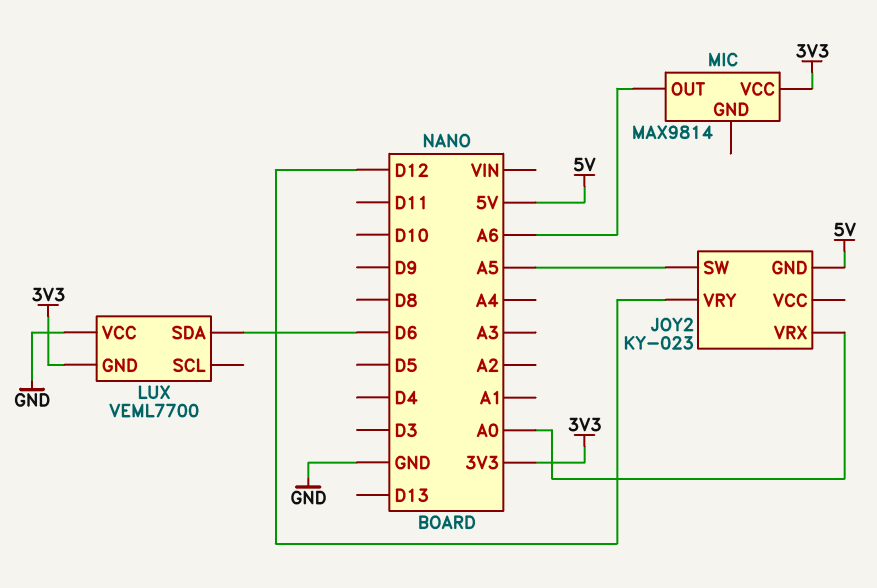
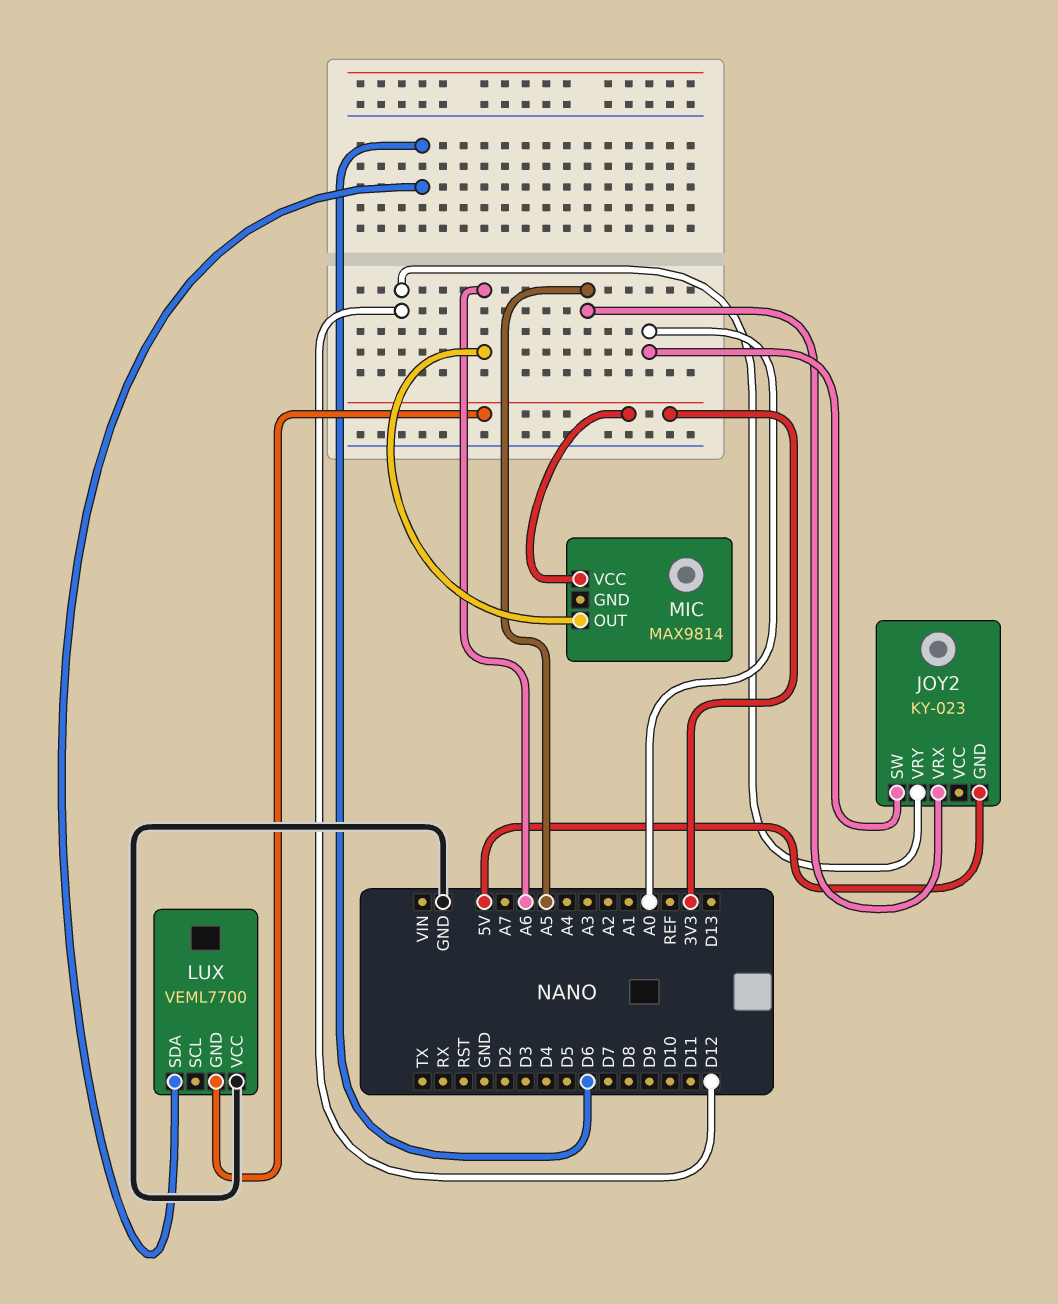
JOY2 pin SW: A5 -> A0
JOY2 pin VRX: A0 -> A5

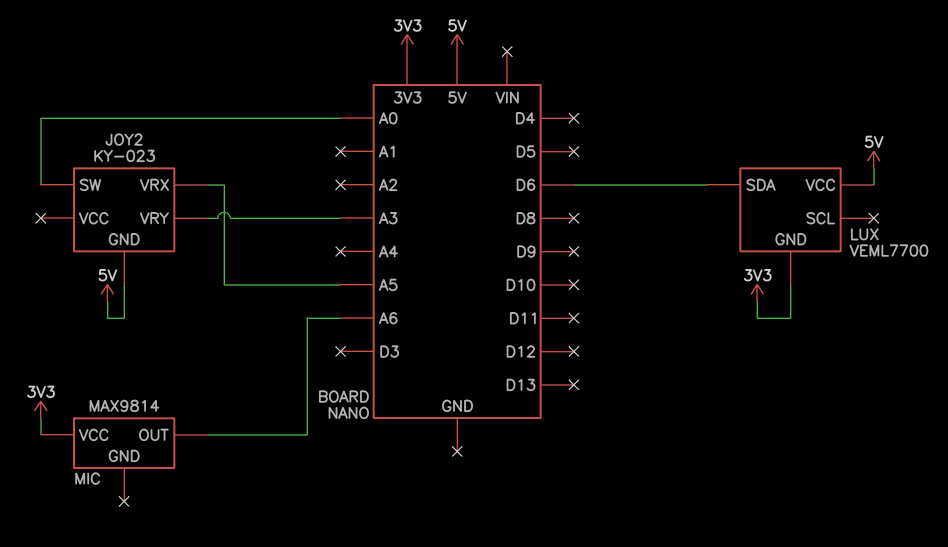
JOY2 pin VRY: D12 -> A3
LUX pin VCC: GND -> 5V

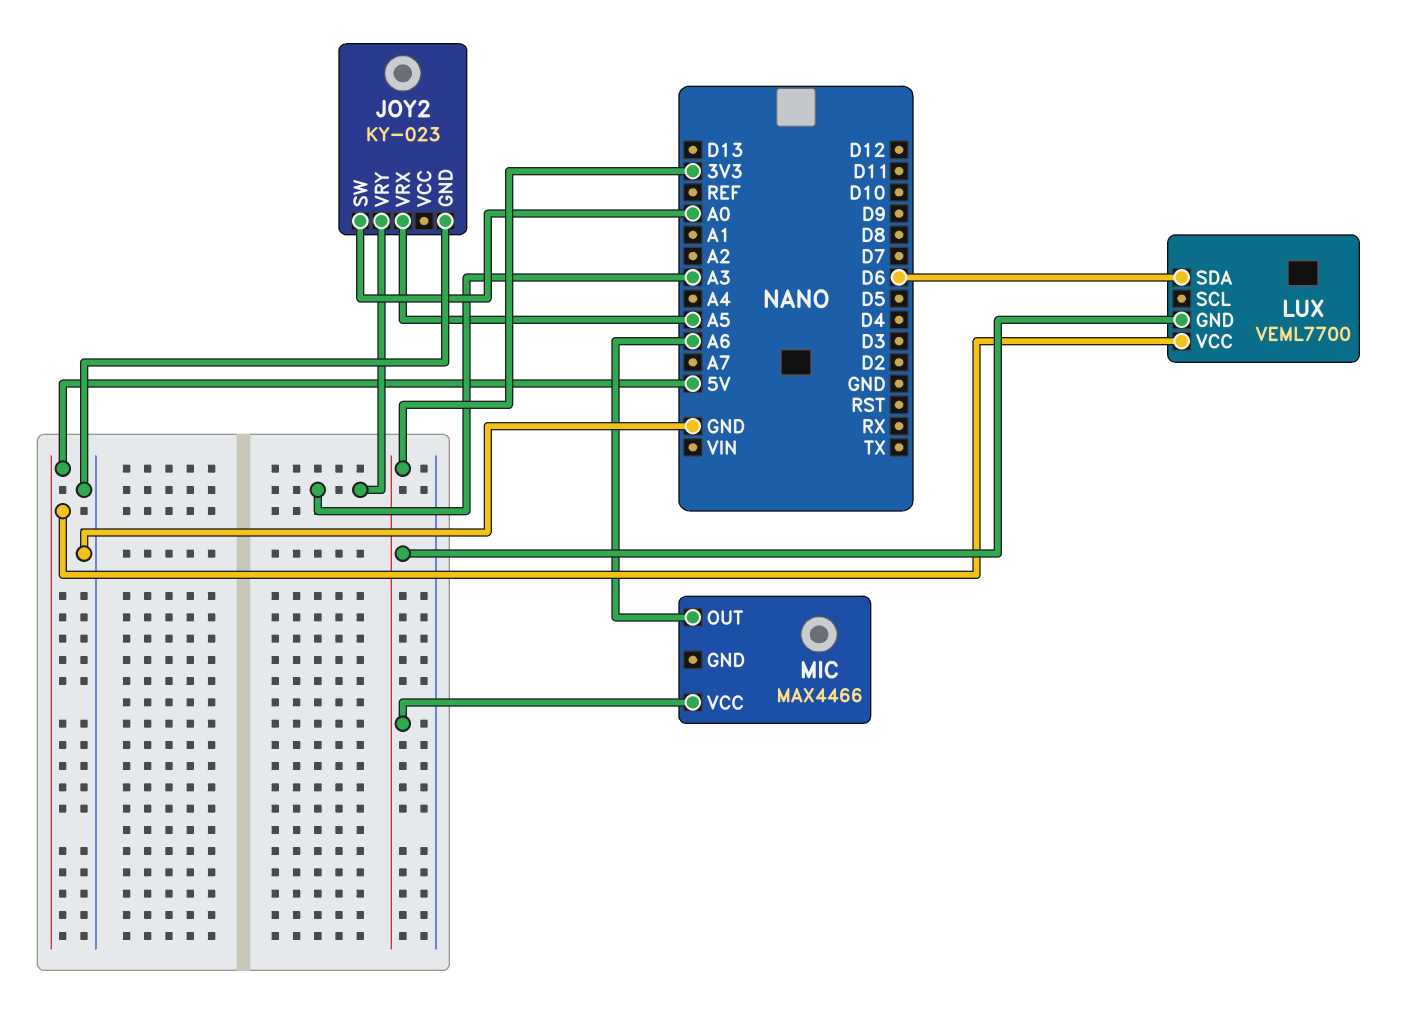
JOY2 pin GND: 5V -> GND
MIC: MAX9814 -> MAX4466

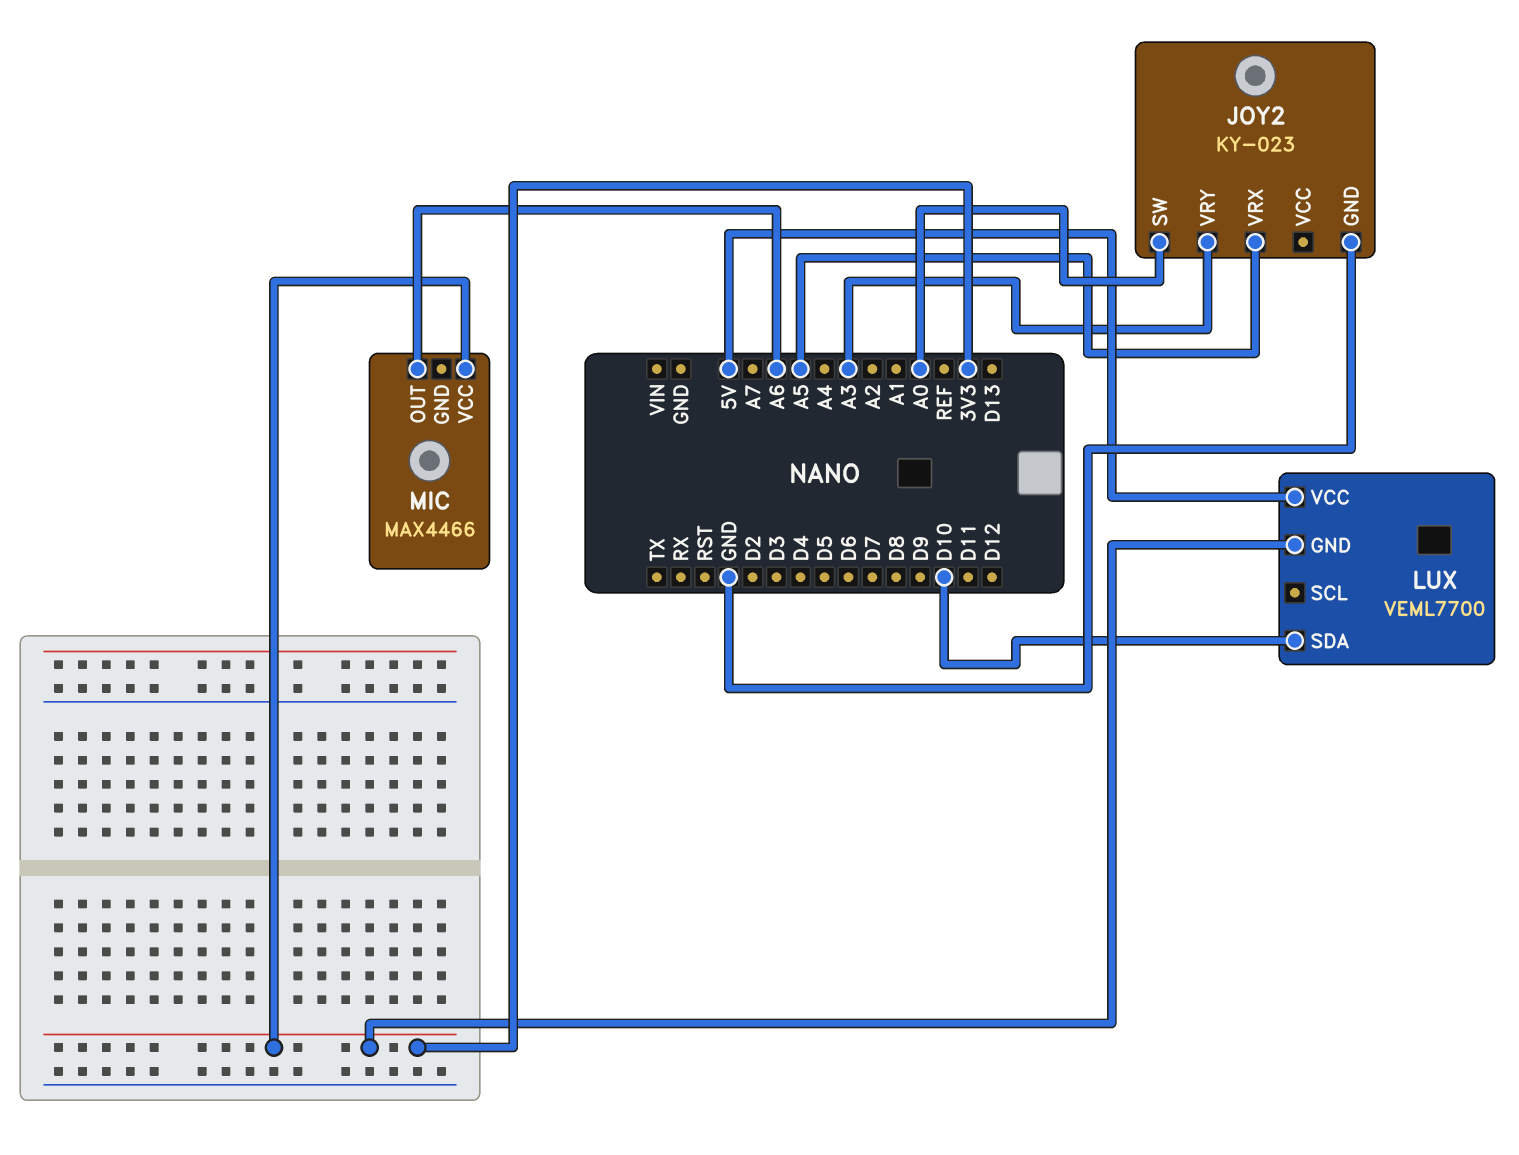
LUX pin SDA: D6 -> D10

